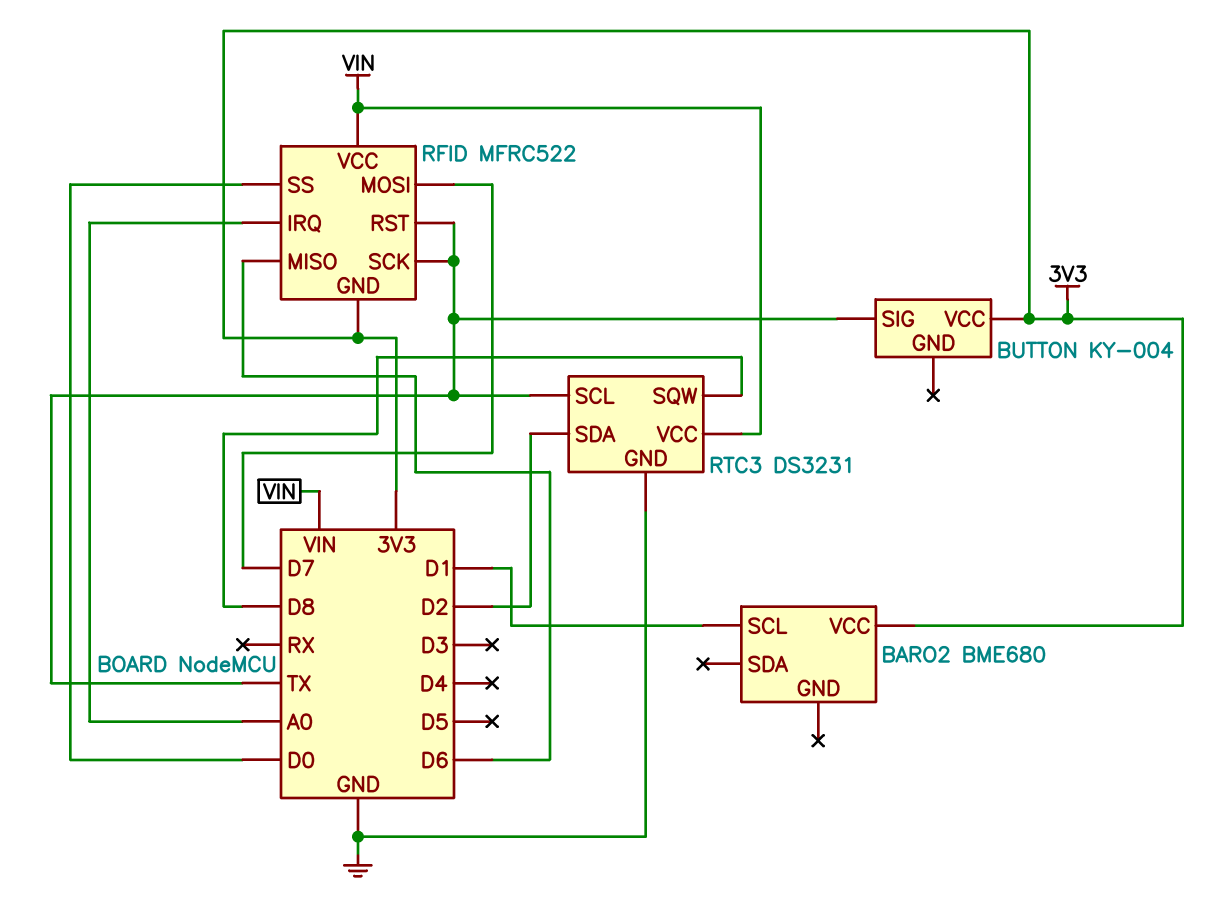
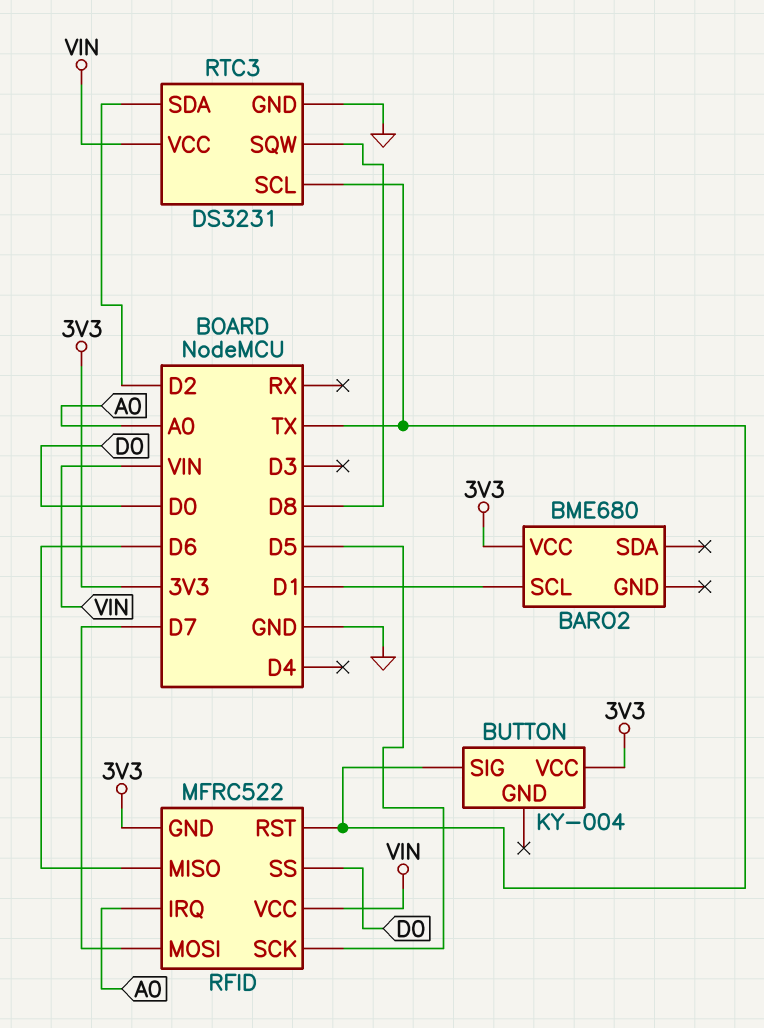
RFID pin SCK: TX -> D5

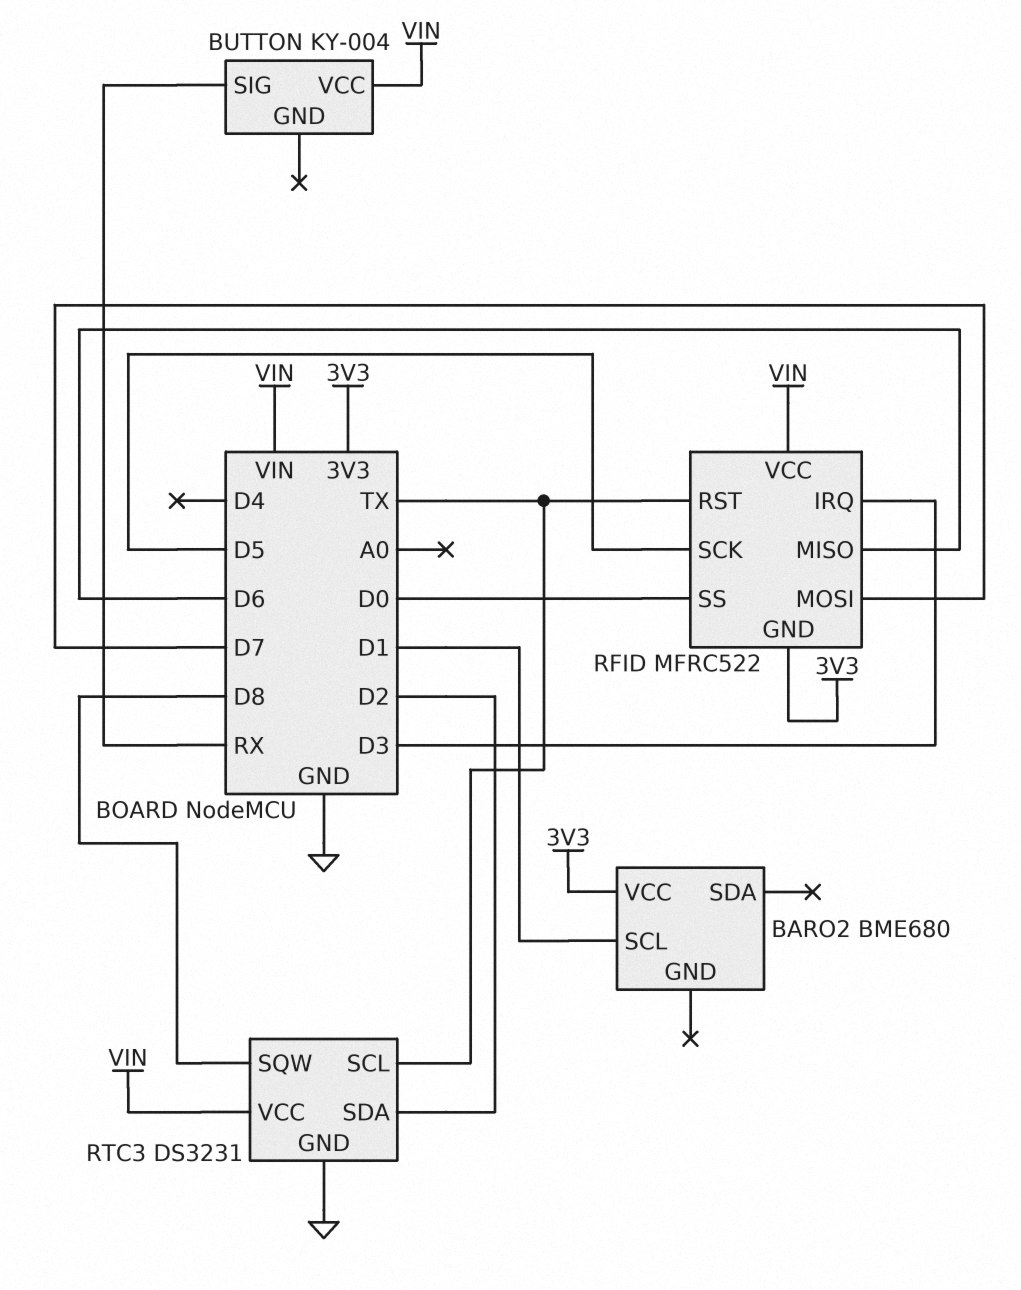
BUTTON pin SIG: TX -> RX
BUTTON pin VCC: 3V3 -> VIN
RFID pin IRQ: A0 -> D3

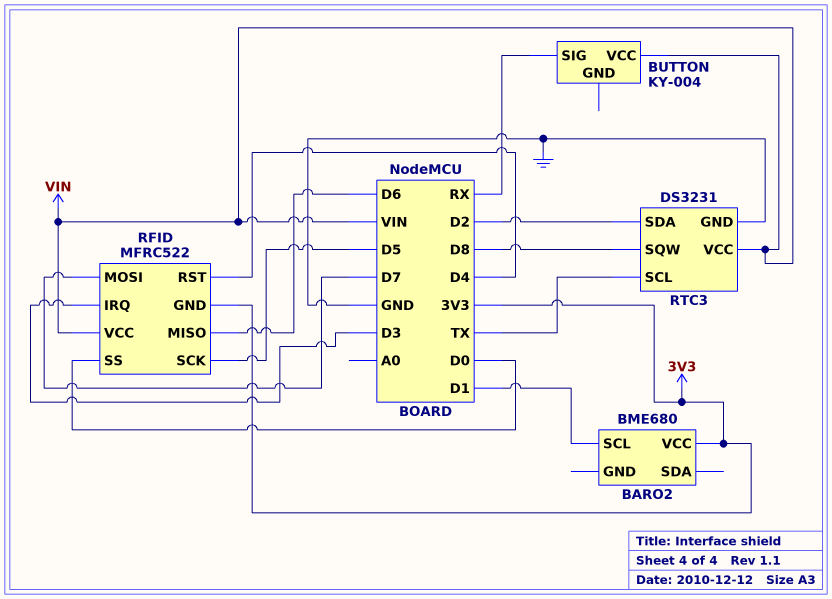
RFID pin RST: TX -> D4

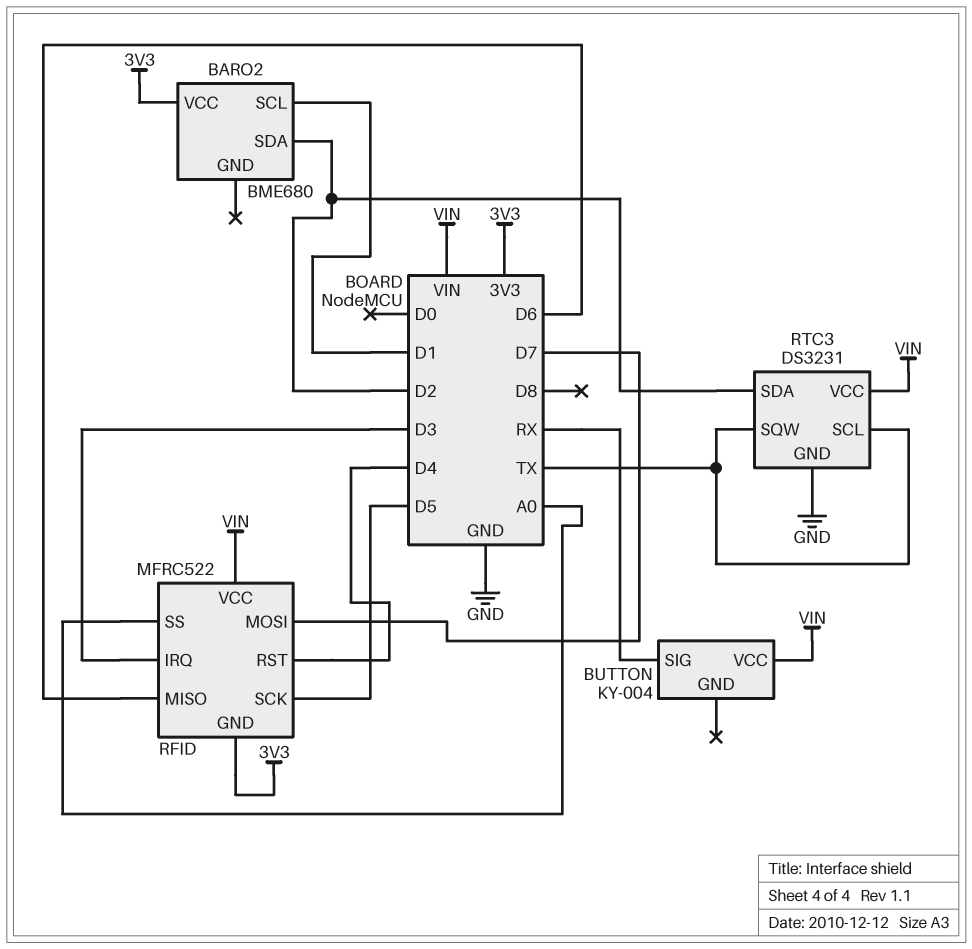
BARO2 pin SDA: none -> D2
RFID pin SS: D0 -> A0
RTC3 pin SQW: D8 -> TX

